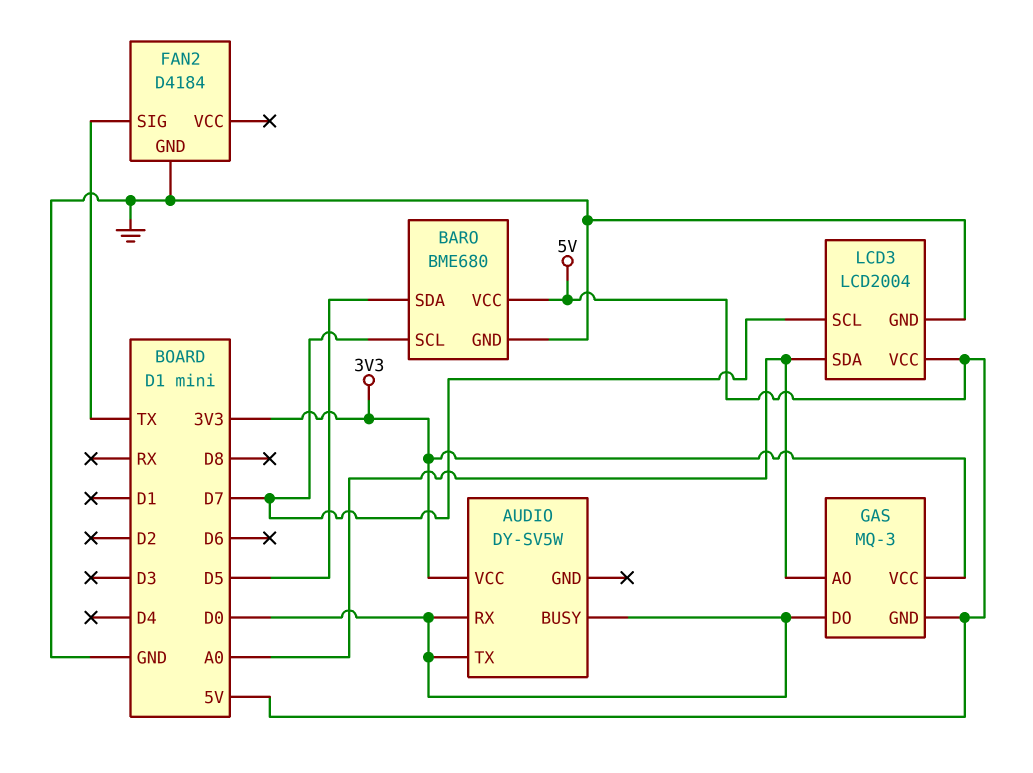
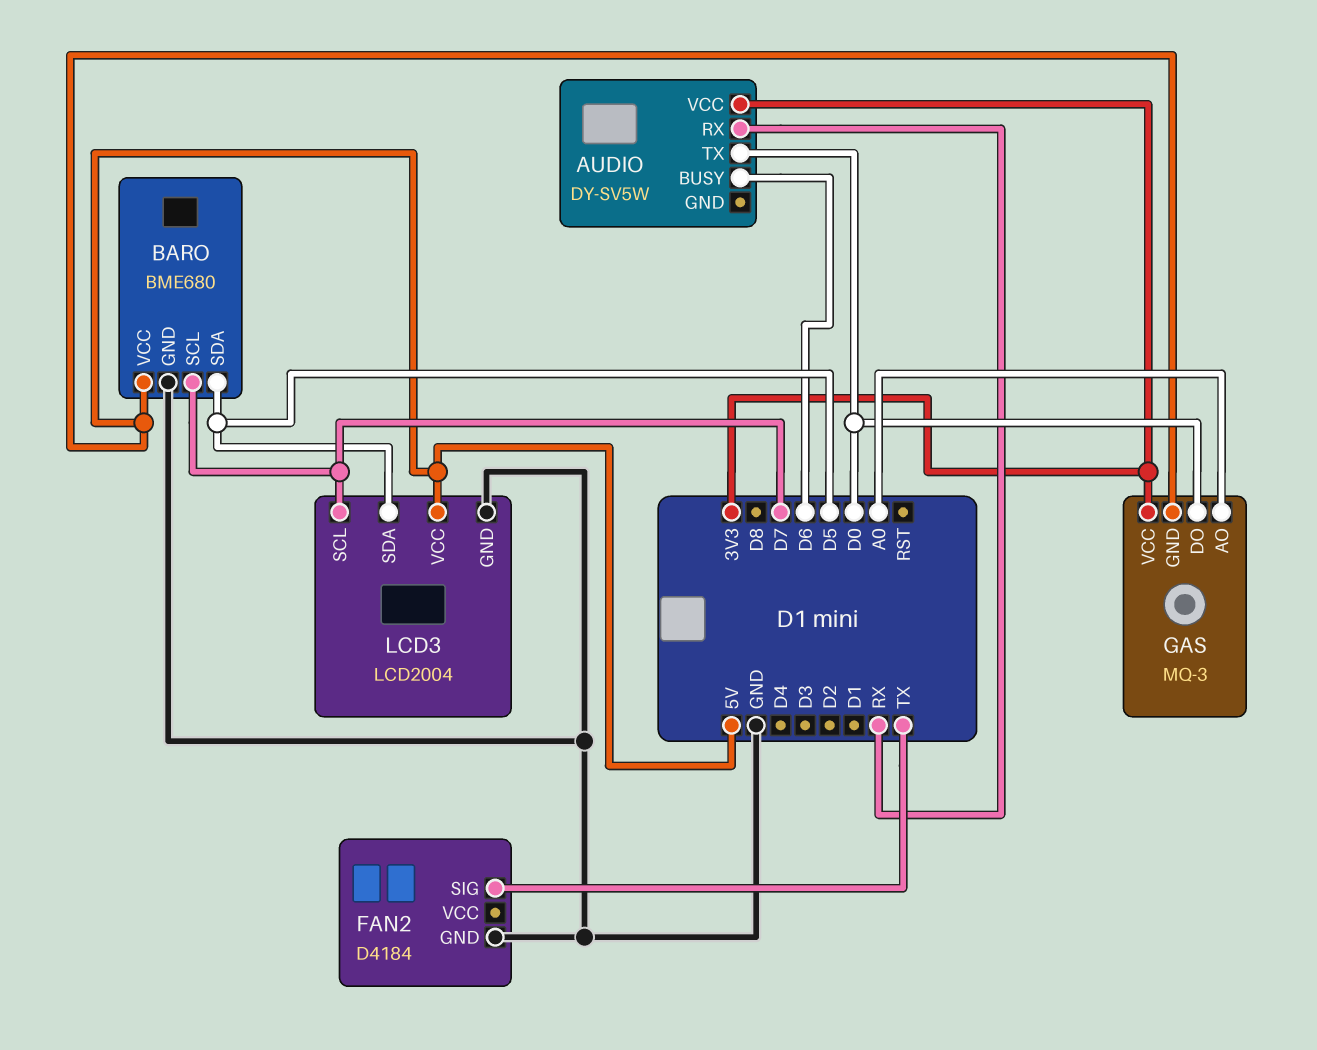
AUDIO pin BUSY: D0 -> D6
AUDIO pin RX: D0 -> RX
LCD3 pin SDA: A0 -> D5

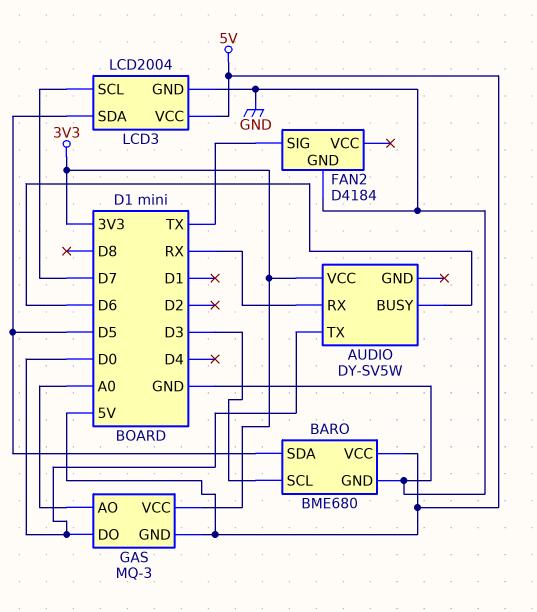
BARO pin SCL: D7 -> D3

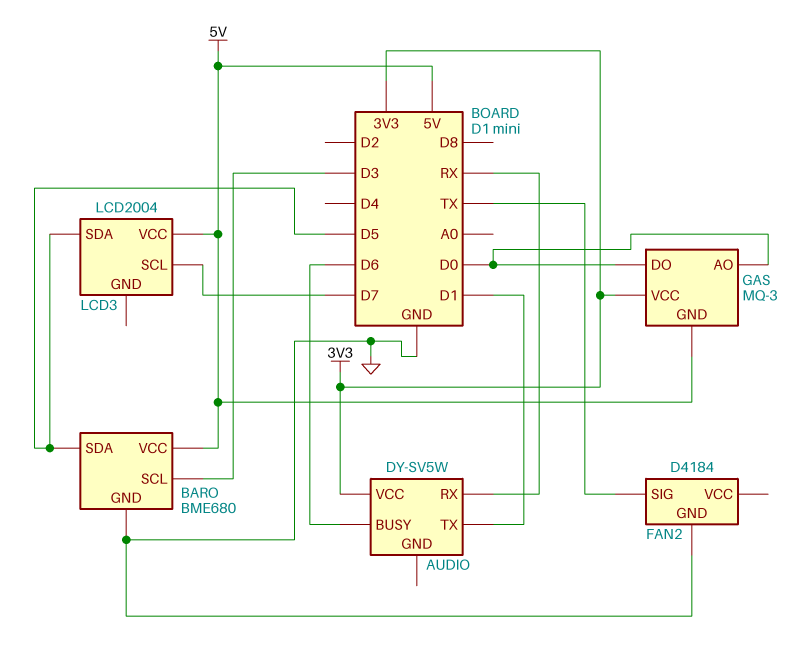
AUDIO pin TX: D0 -> D1
GAS pin AO: A0 -> D0
LCD3 pin GND: GND -> none

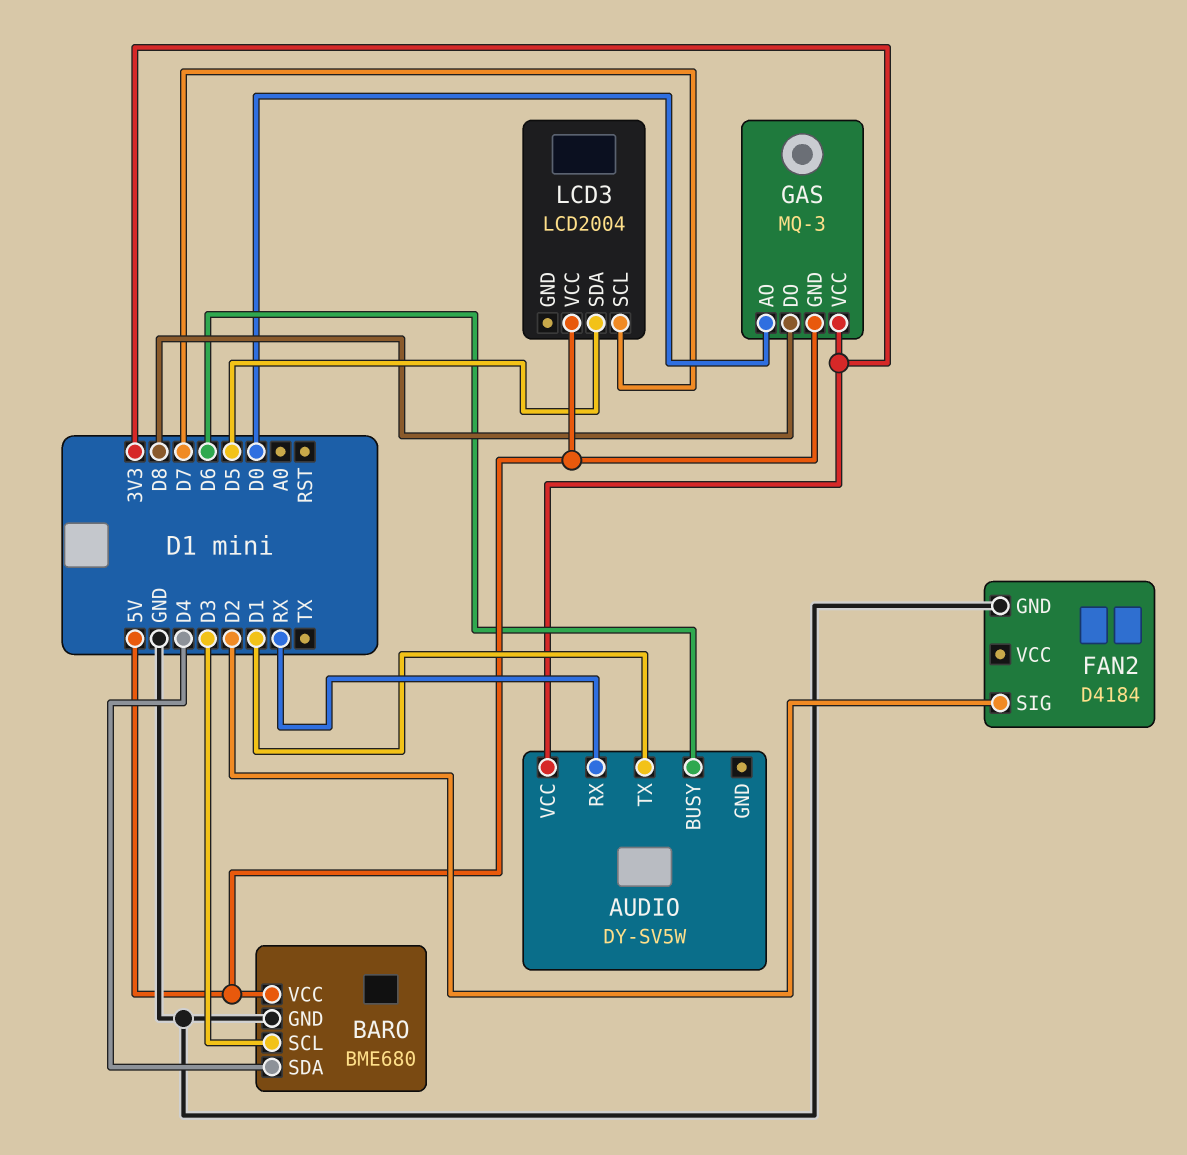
BARO pin SDA: D5 -> D4
FAN2 pin SIG: TX -> D2
GAS pin DO: D0 -> D8

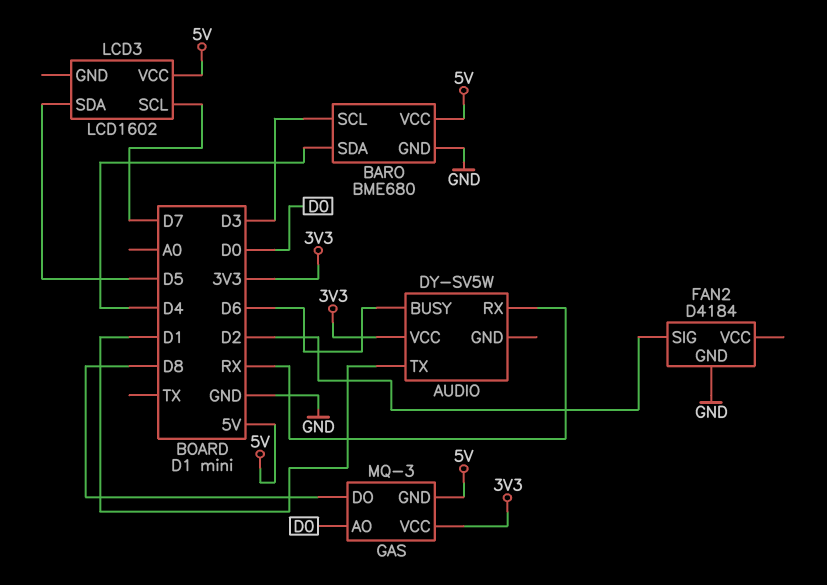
LCD3: LCD2004 -> LCD1602

